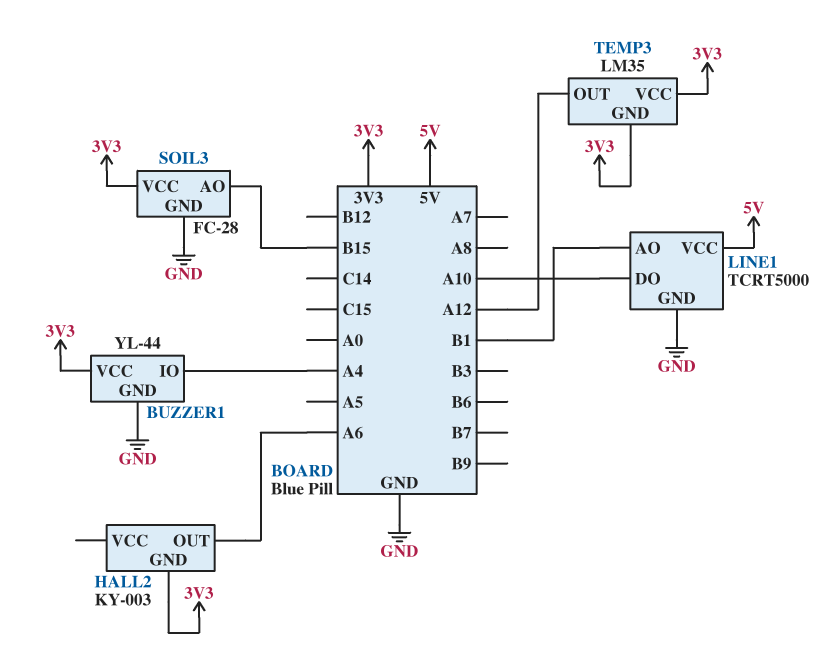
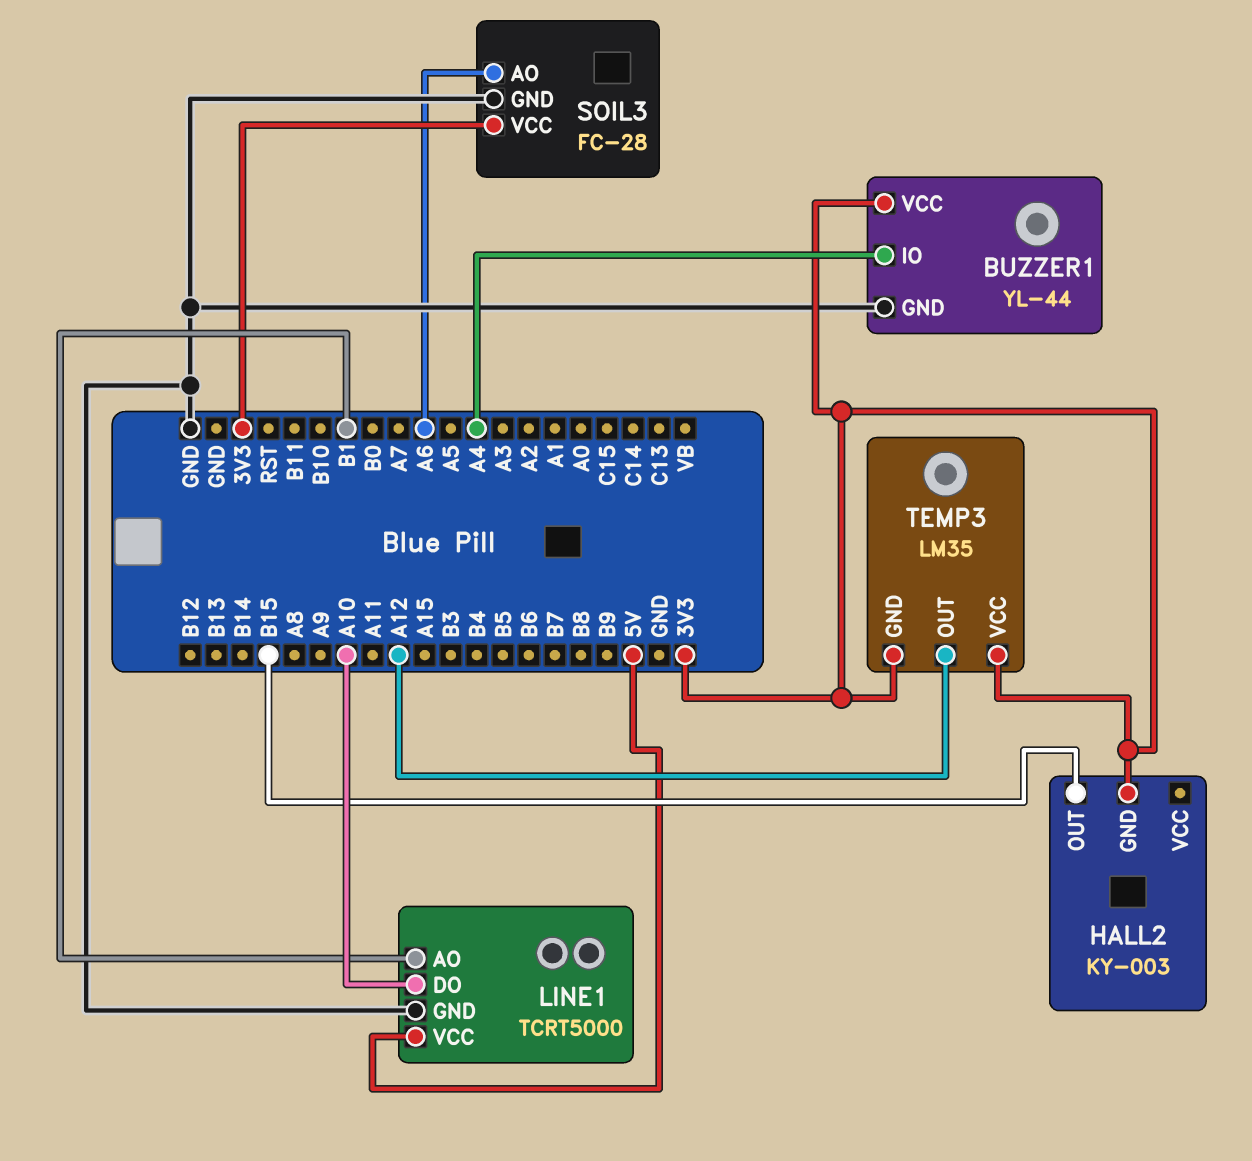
HALL2 pin OUT: A6 -> B15
SOIL3 pin AO: B15 -> A6

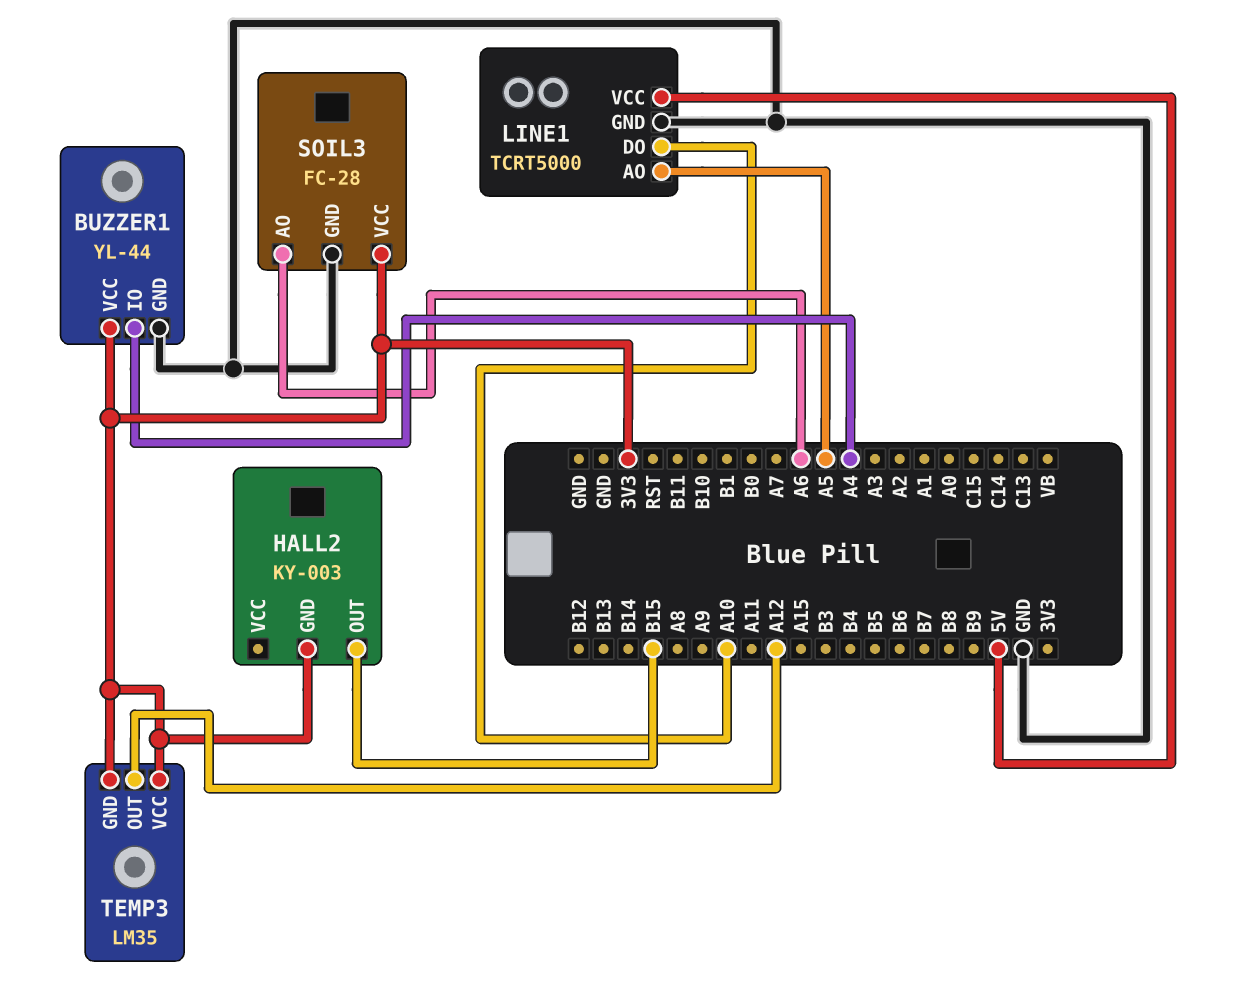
LINE1 pin AO: B1 -> A5

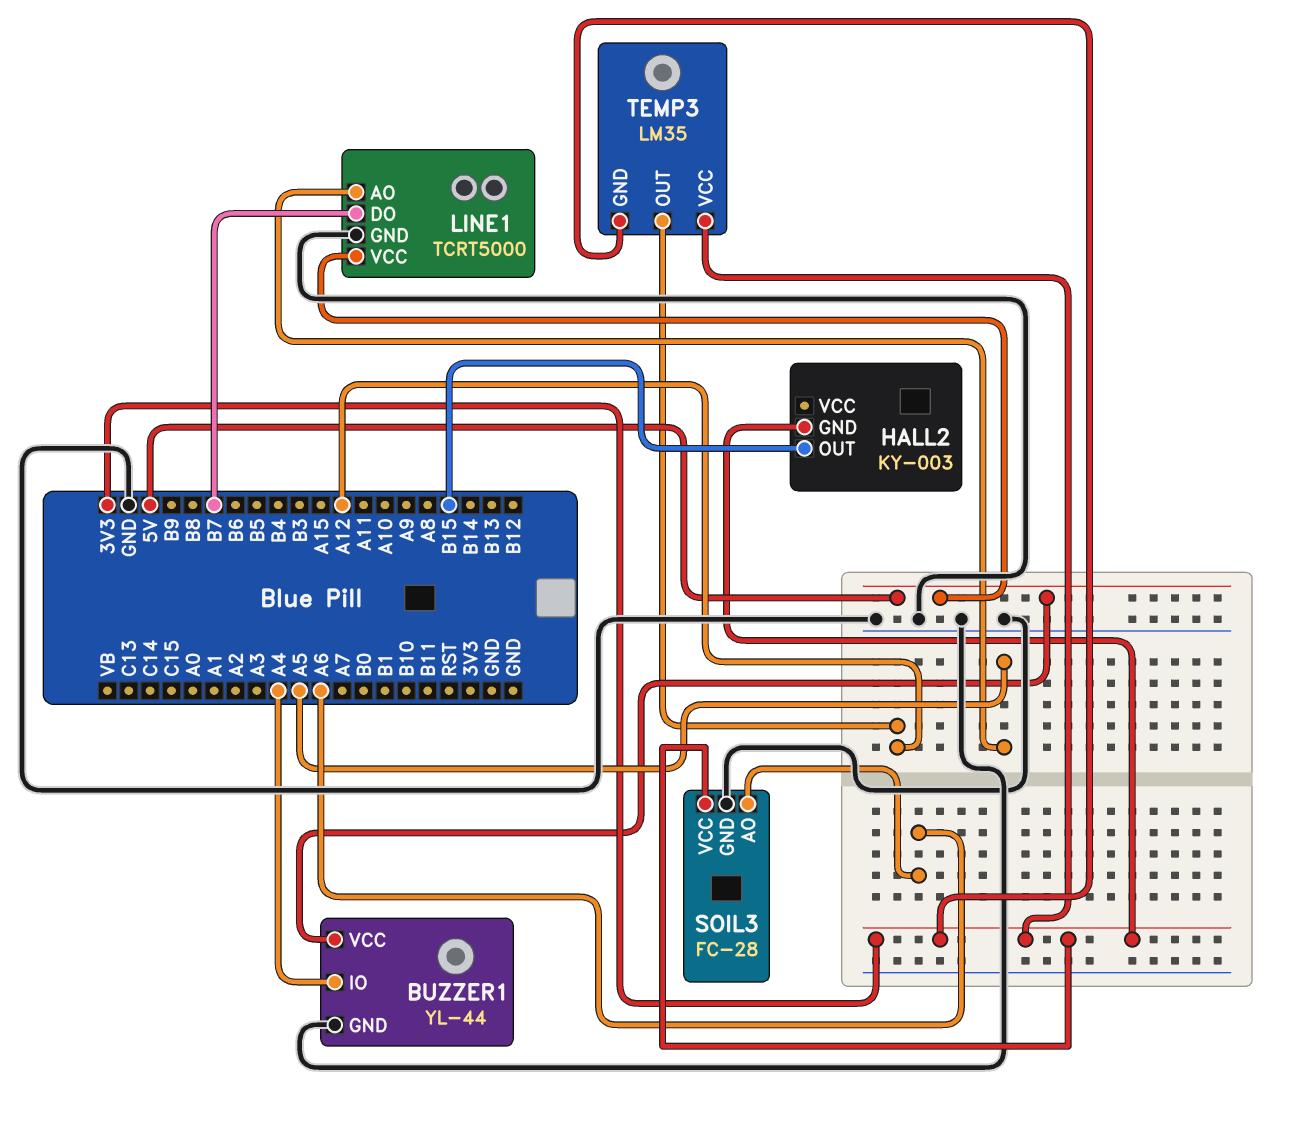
BUZZER1 pin VCC: 3V3 -> 5V
LINE1 pin DO: A10 -> B7

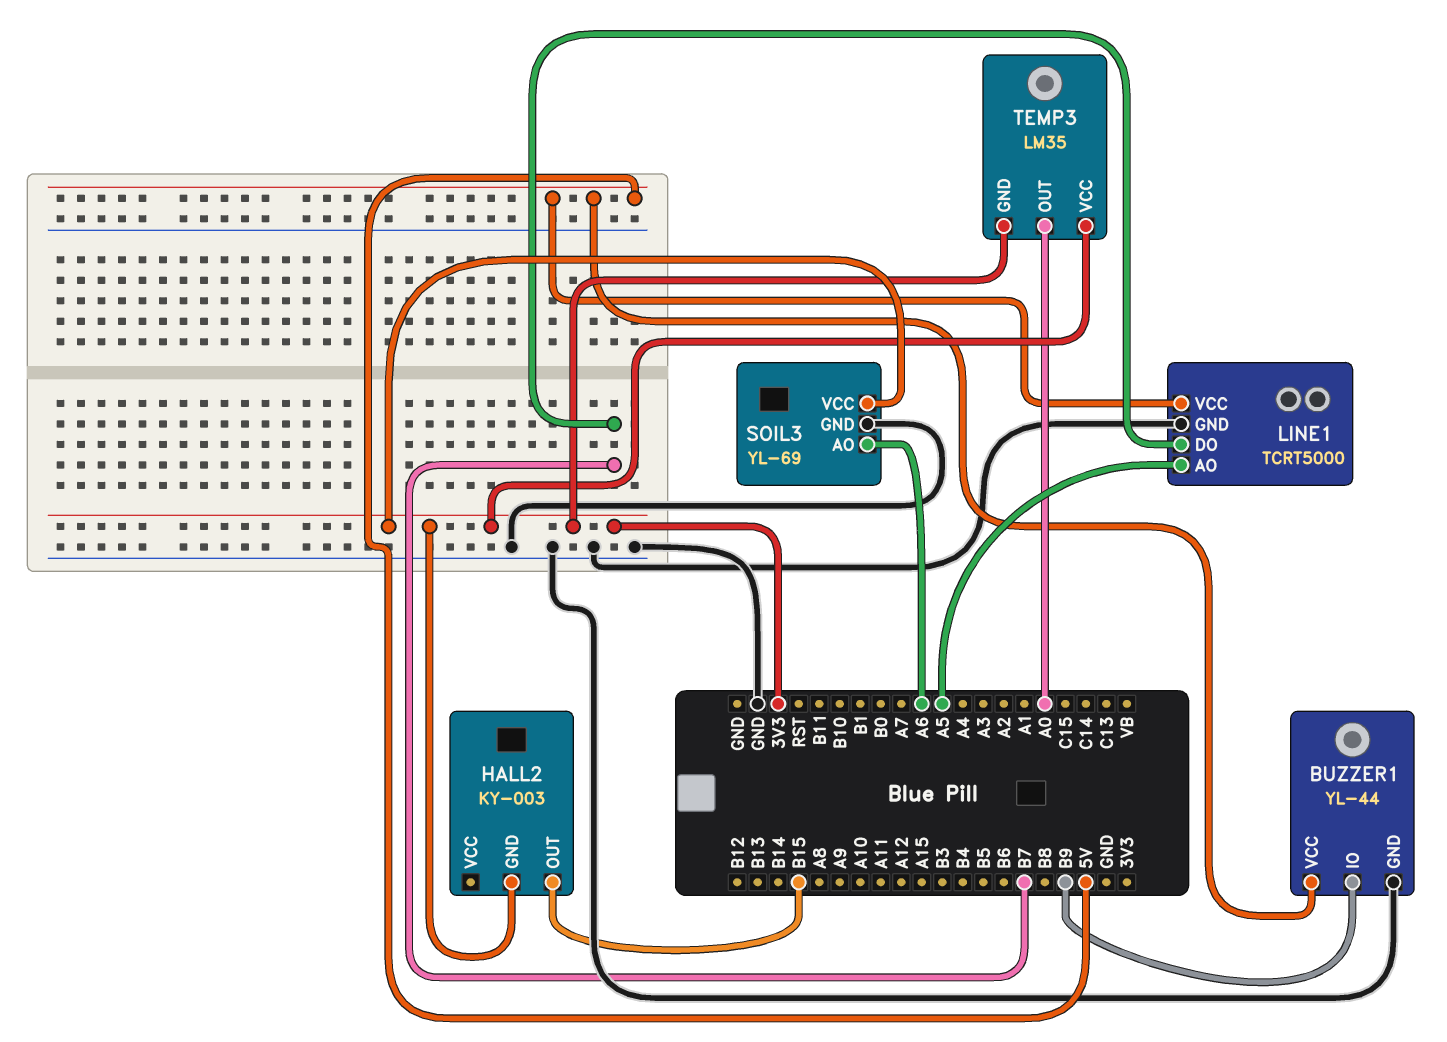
BUZZER1 pin IO: A4 -> B9
SOIL3: FC-28 -> YL-69
TEMP3 pin OUT: A12 -> A0

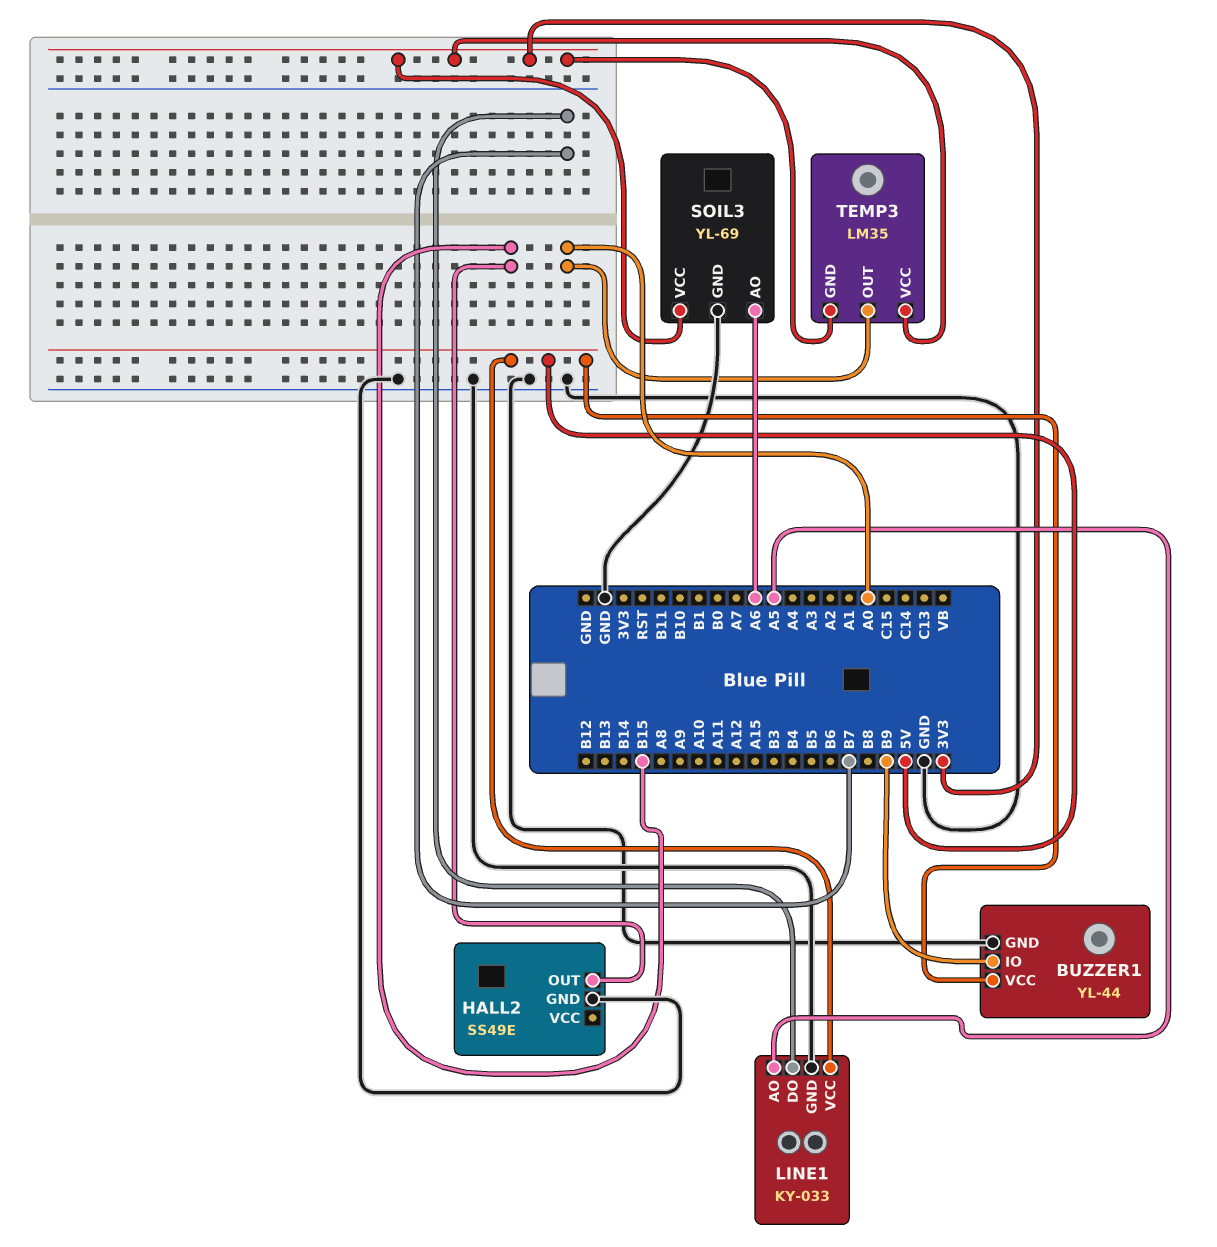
HALL2: KY-003 -> SS49E
HALL2 pin GND: 3V3 -> GND
LINE1: TCRT5000 -> KY-033

